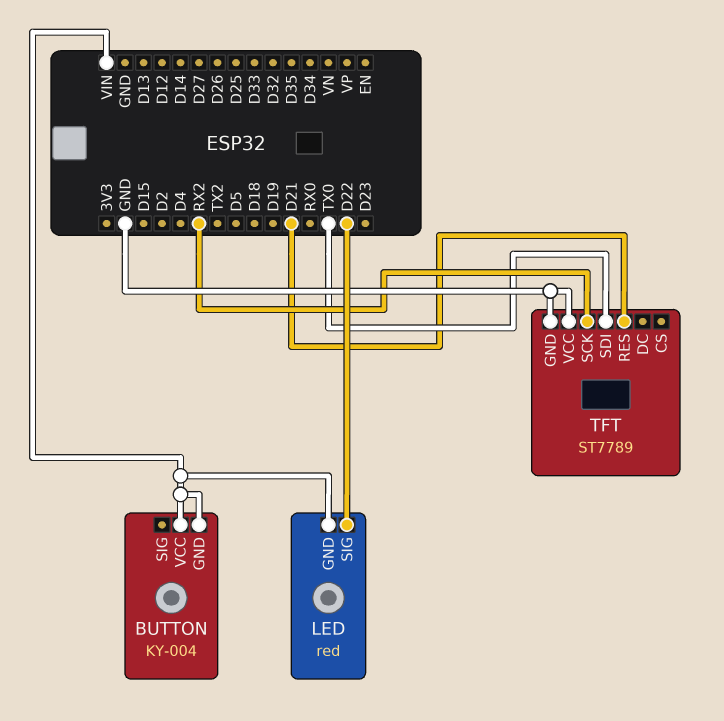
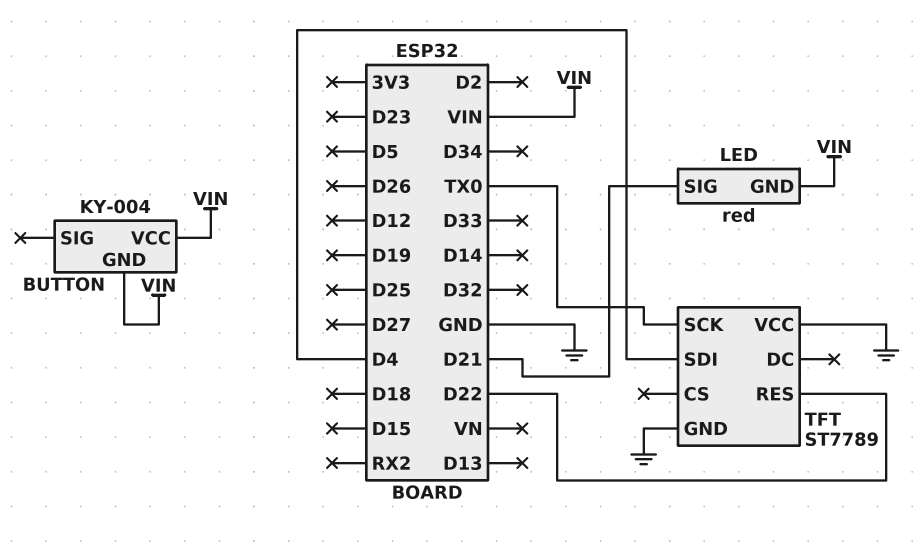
LED pin SIG: D22 -> D21
TFT pin RES: D21 -> D22
TFT pin SCK: RX2 -> TX0
TFT pin SDI: TX0 -> D4

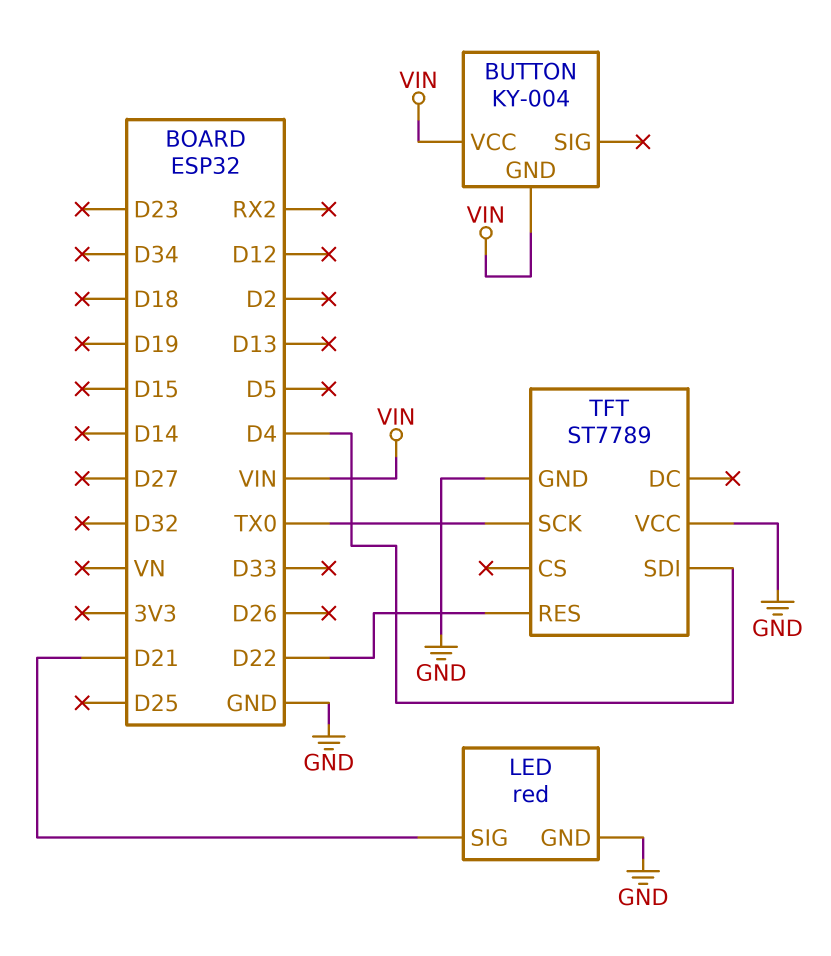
LED pin GND: VIN -> GND

